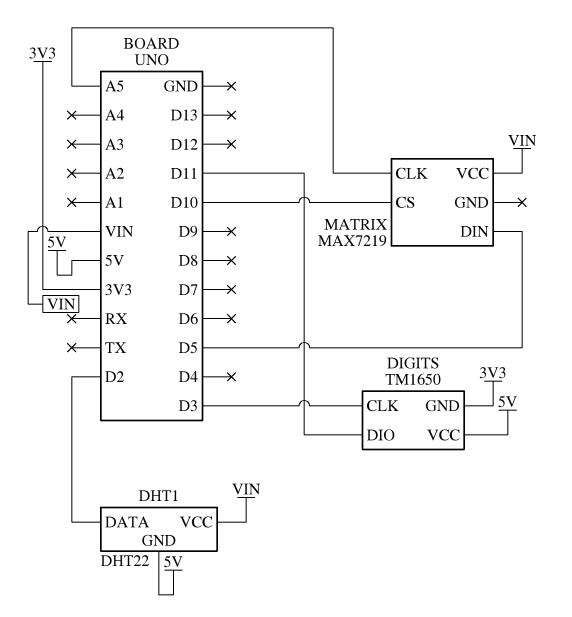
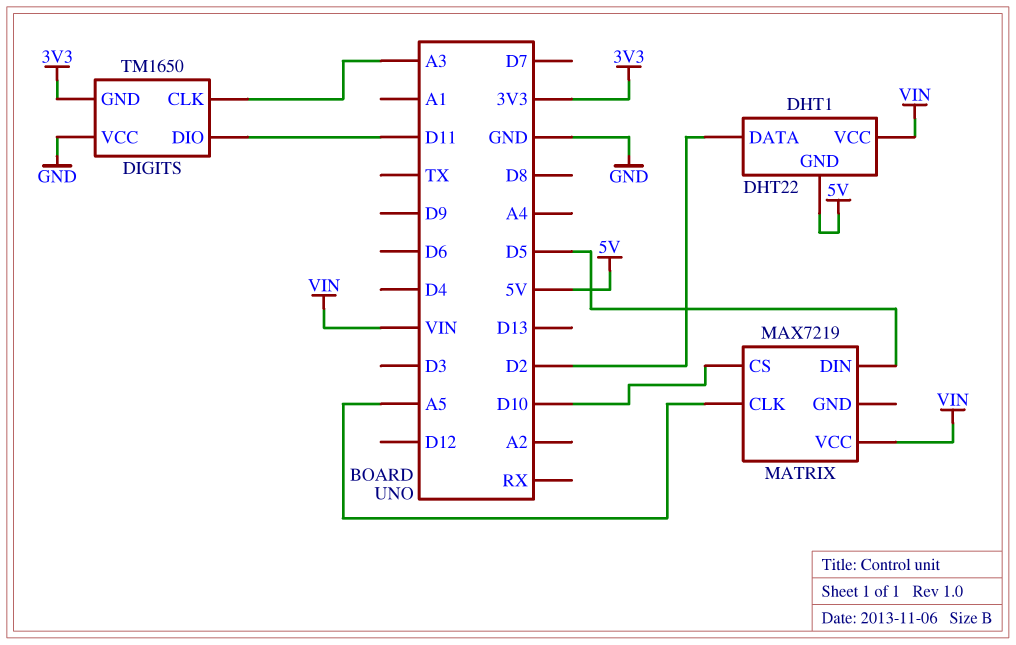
DIGITS pin CLK: D3 -> A3
DIGITS pin VCC: 5V -> GND

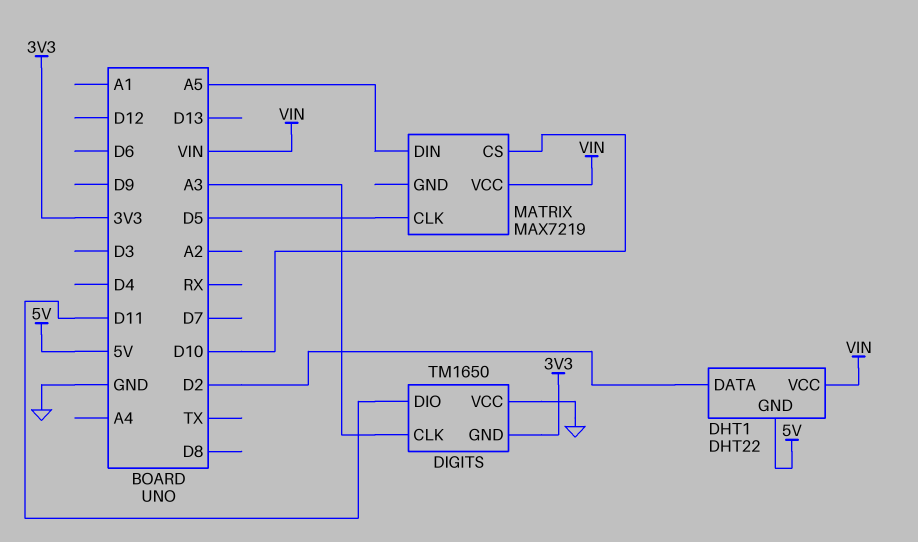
MATRIX pin CLK: A5 -> D5
MATRIX pin DIN: D5 -> A5

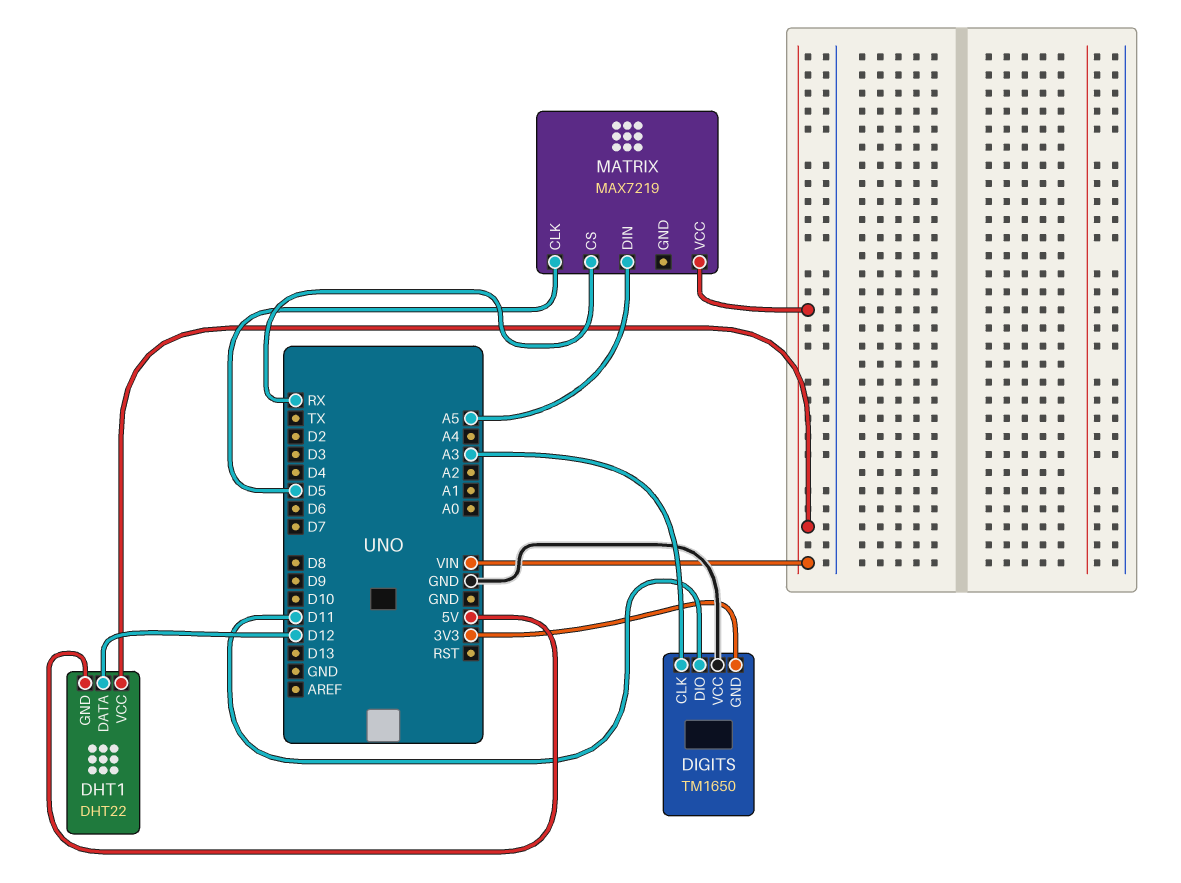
DHT1 pin DATA: D2 -> D12
MATRIX pin CS: D10 -> RX

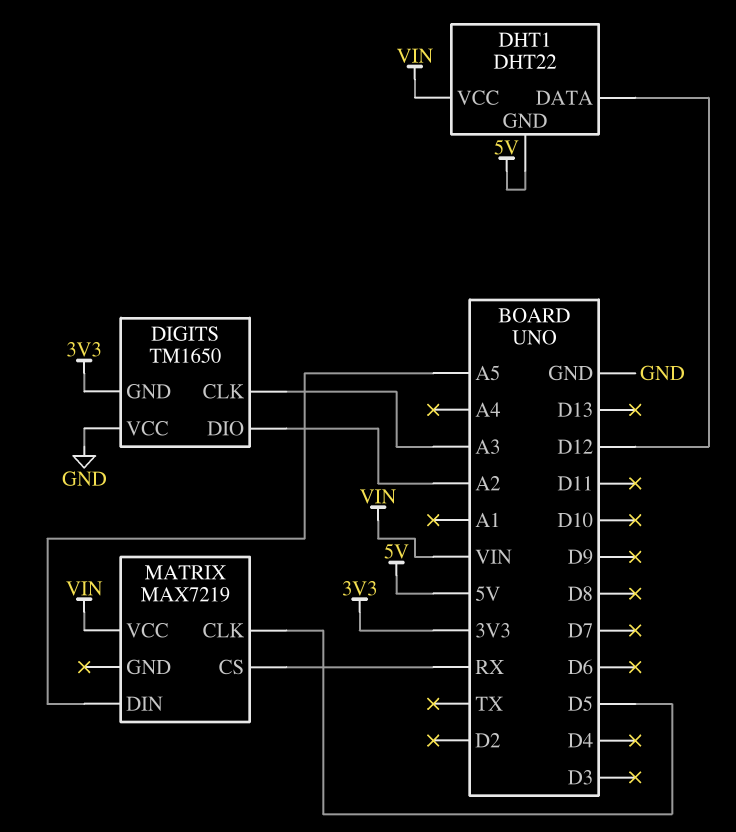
DIGITS pin DIO: D11 -> A2

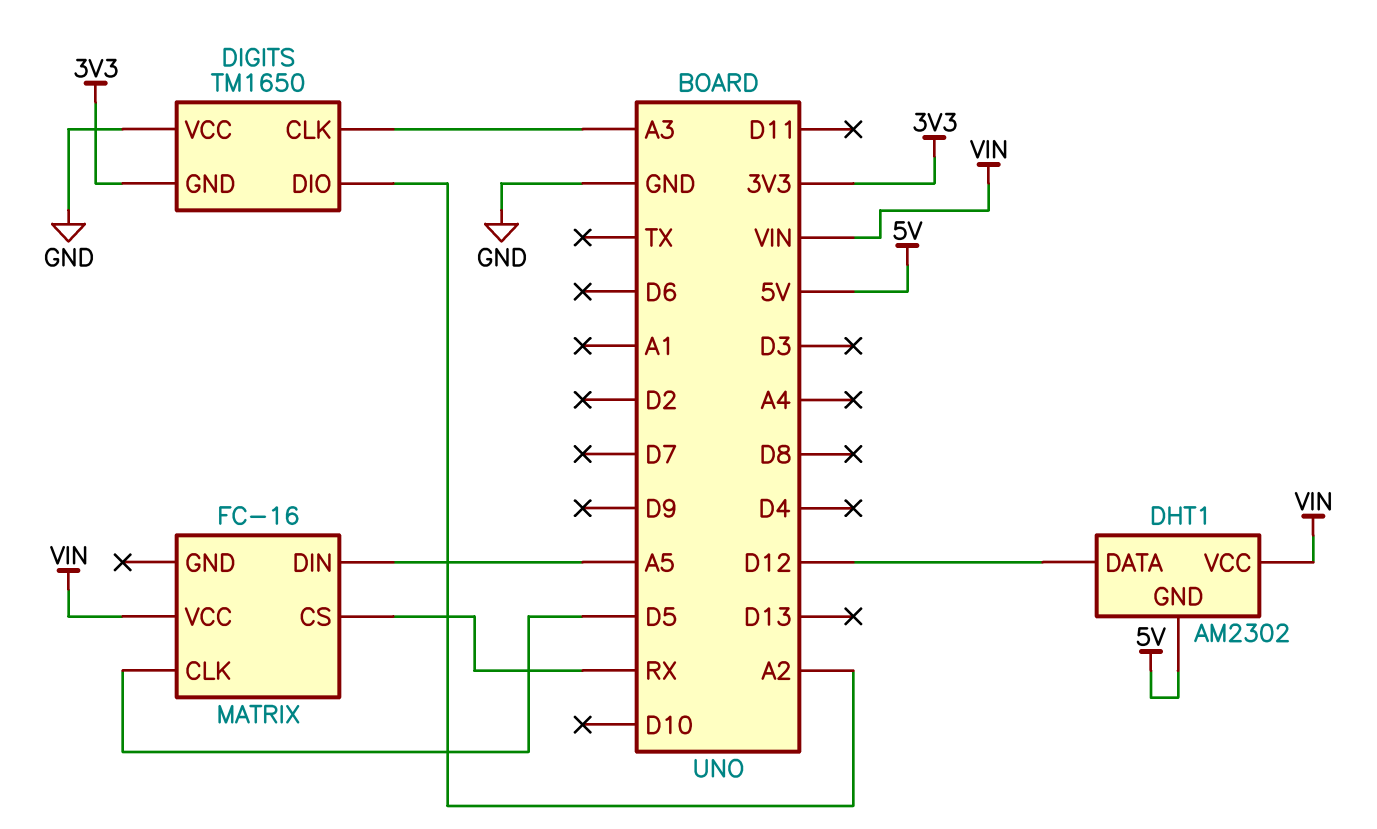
DHT1: DHT22 -> AM2302
MATRIX: MAX7219 -> FC-16

